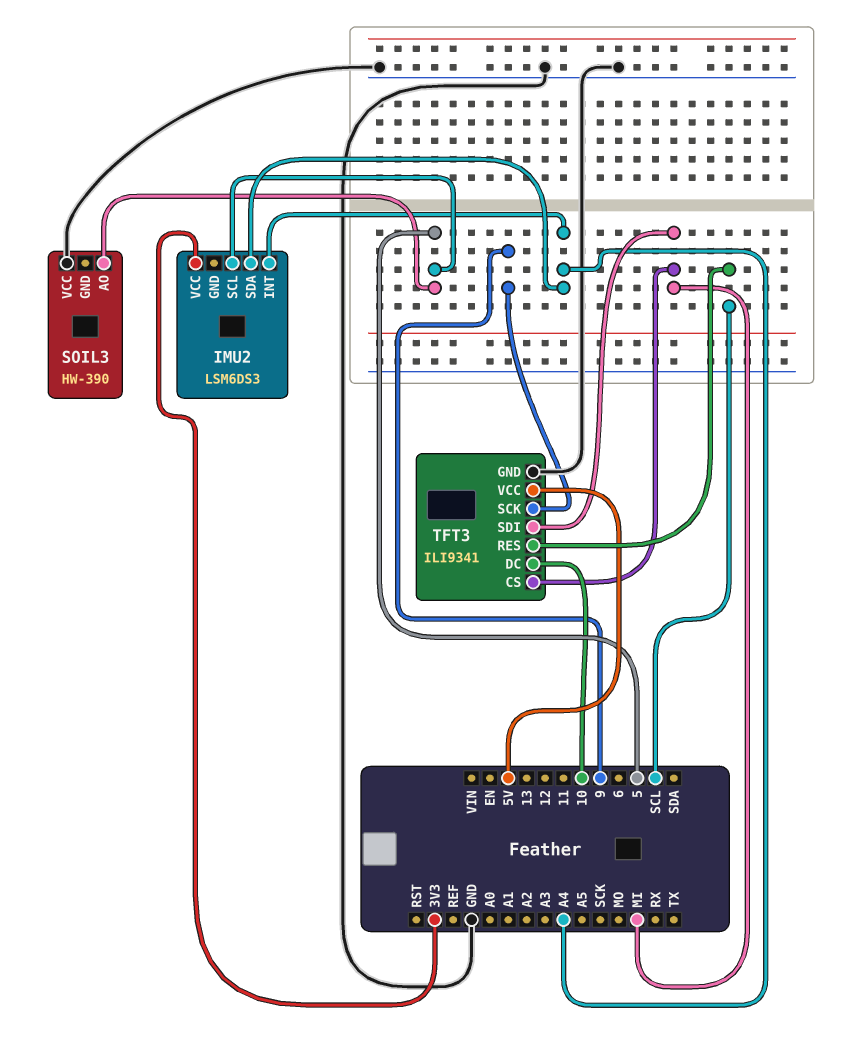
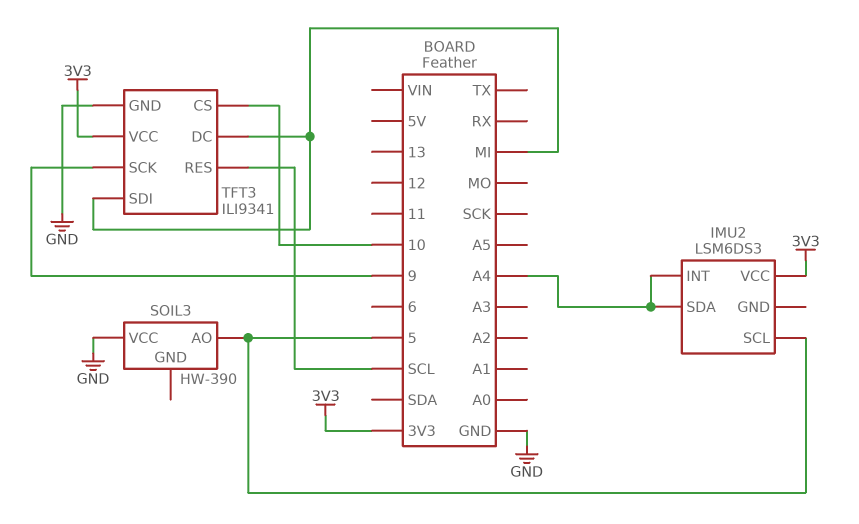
TFT3 pin CS: MI -> 10
TFT3 pin DC: 10 -> MI
TFT3 pin VCC: 5V -> 3V3

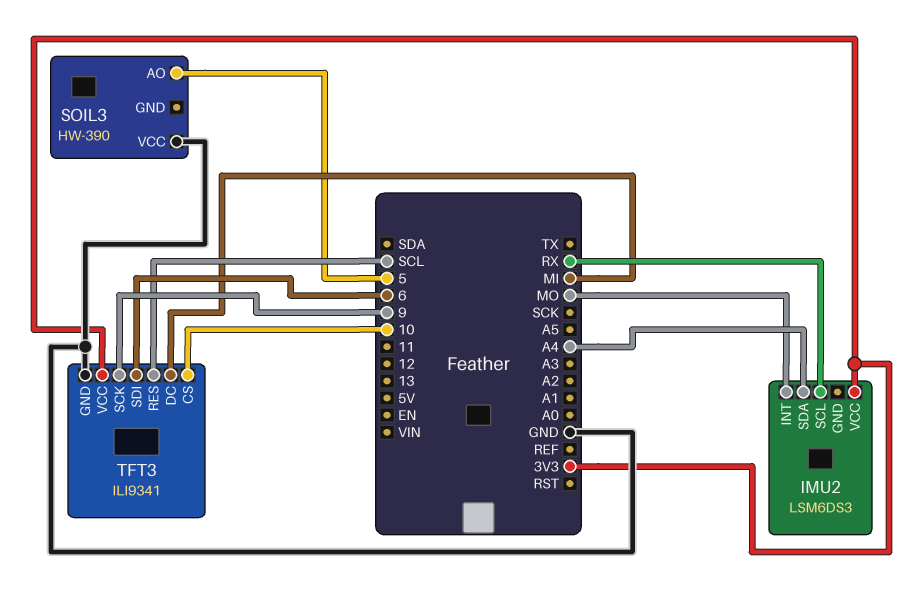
IMU2 pin INT: A4 -> MO
IMU2 pin SCL: 5 -> RX
TFT3 pin SDI: MI -> 6

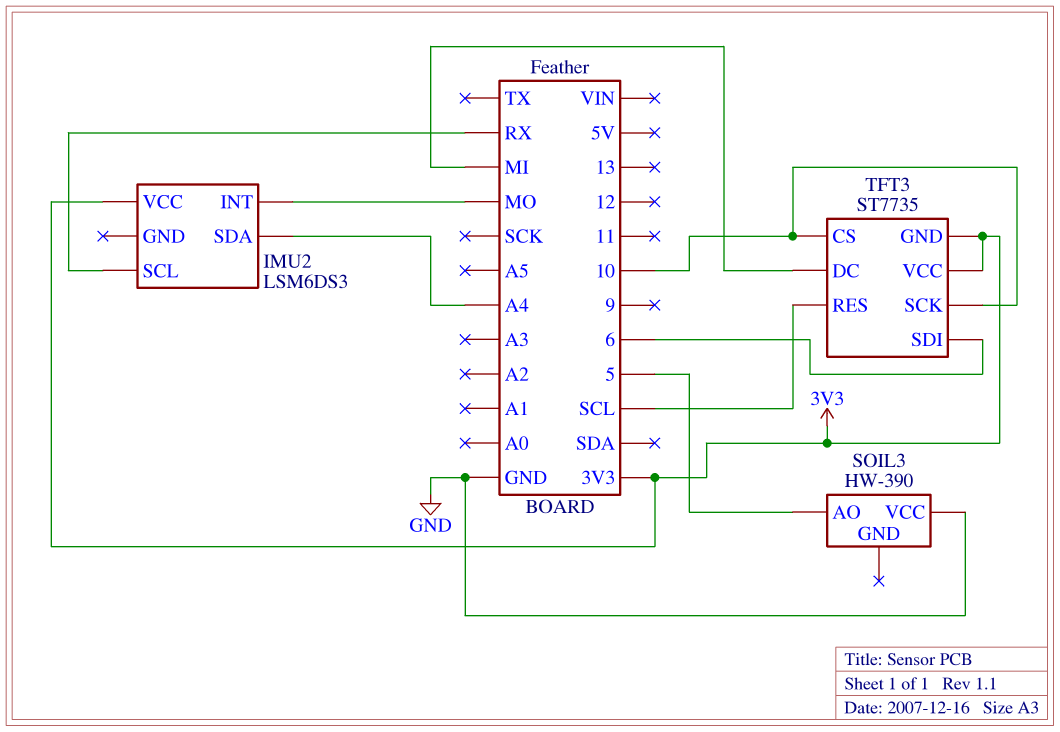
TFT3: ILI9341 -> ST7735
TFT3 pin GND: GND -> 3V3
TFT3 pin SCK: 9 -> 10

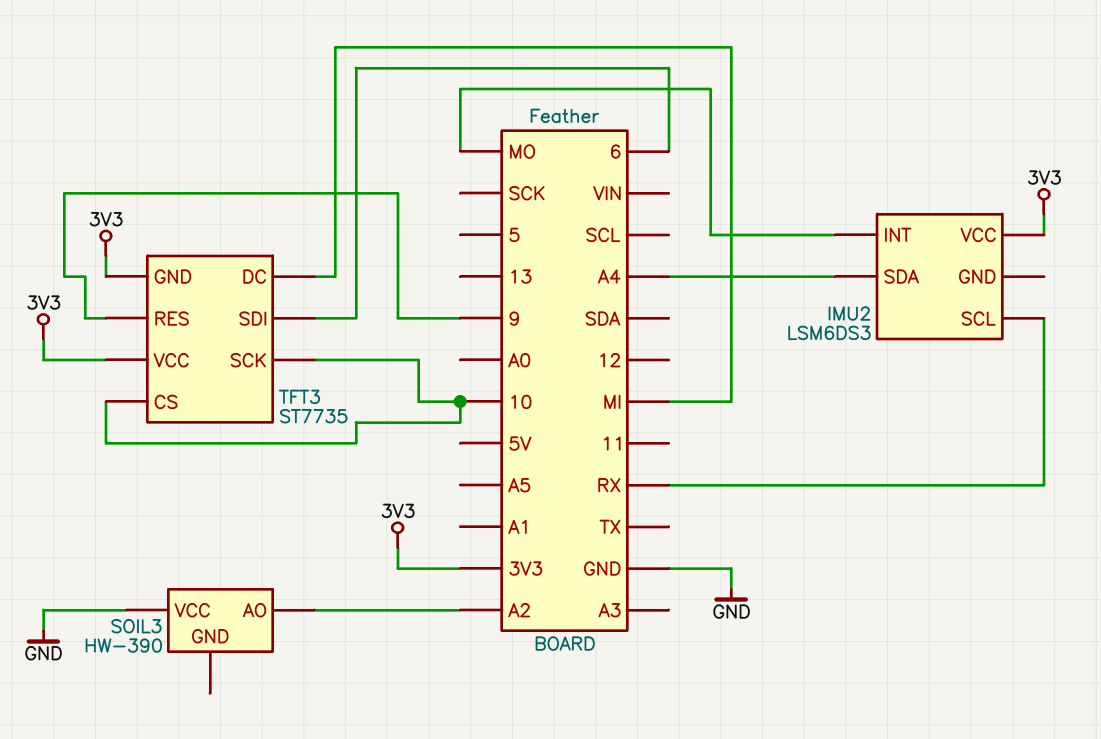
SOIL3 pin AO: 5 -> A2
TFT3 pin RES: SCL -> 9

